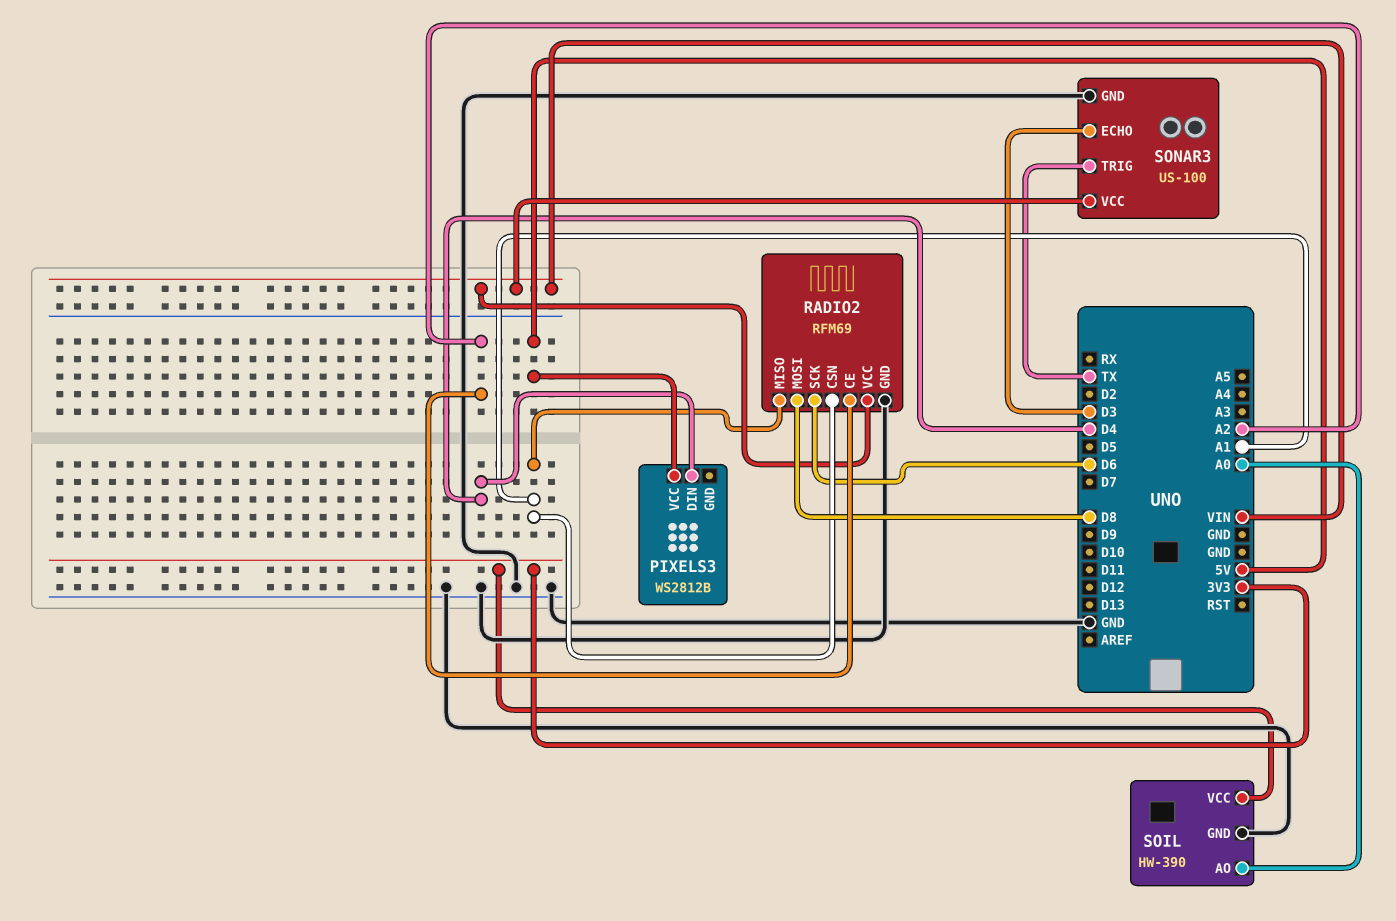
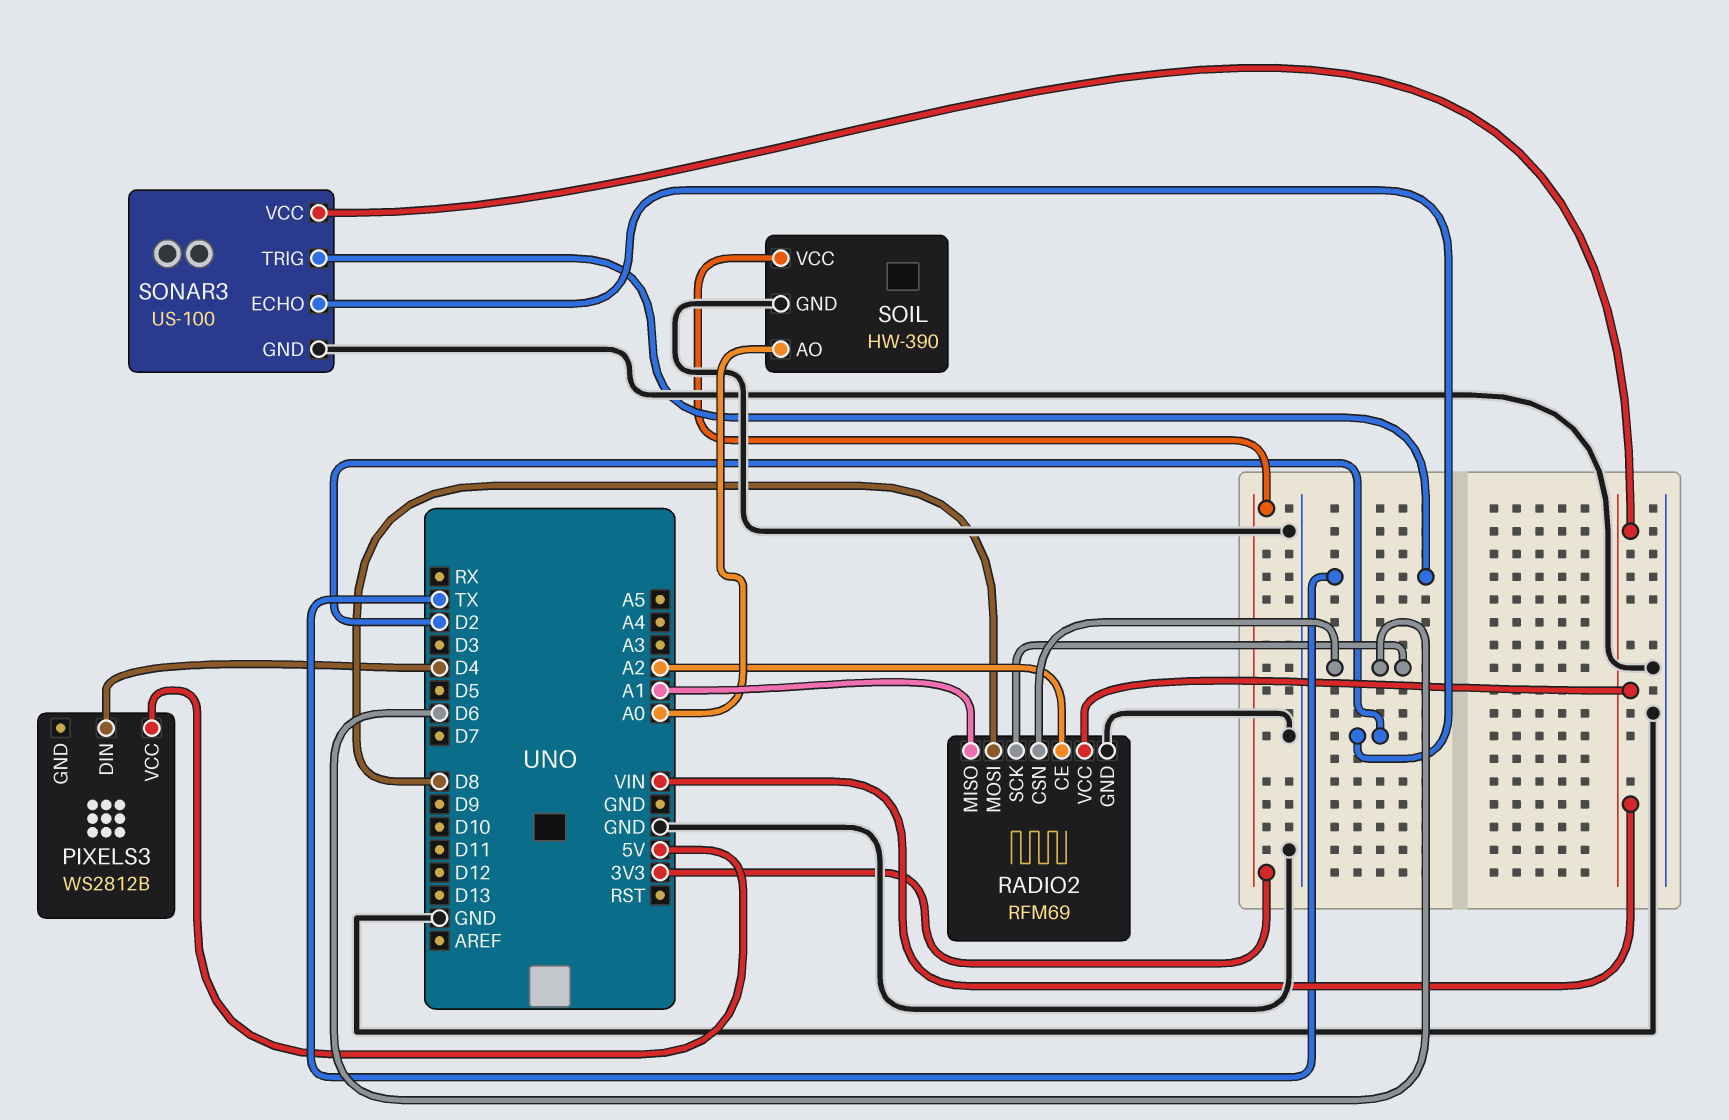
RADIO2 pin CSN: A1 -> D6
SONAR3 pin ECHO: D3 -> D2

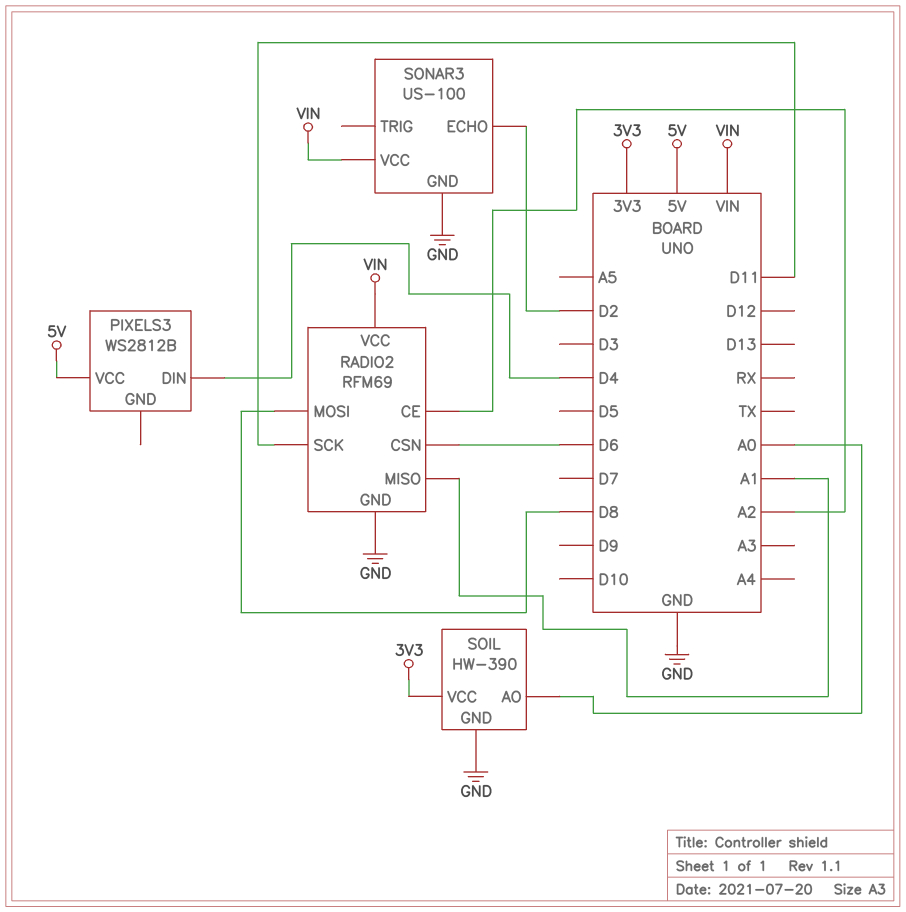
RADIO2 pin SCK: D6 -> D11
SONAR3 pin TRIG: TX -> none

